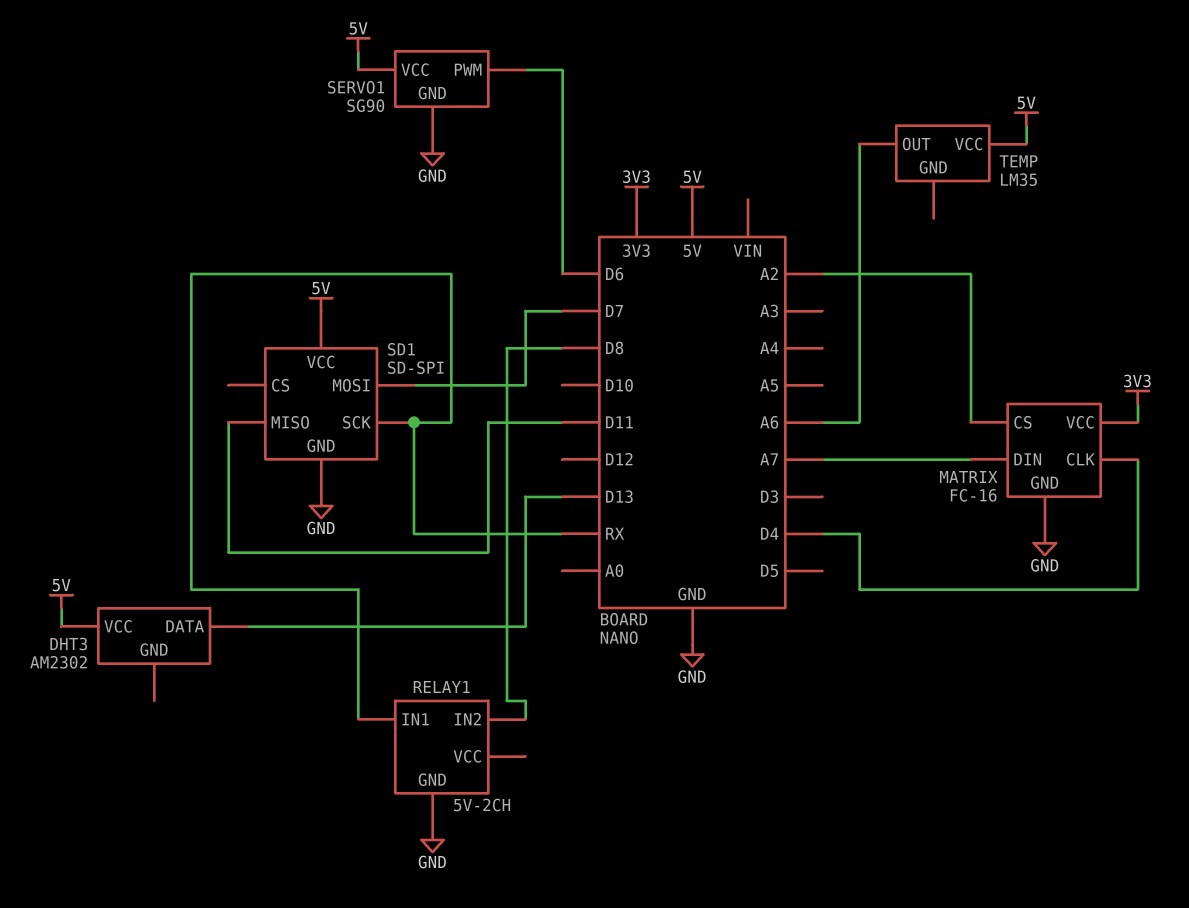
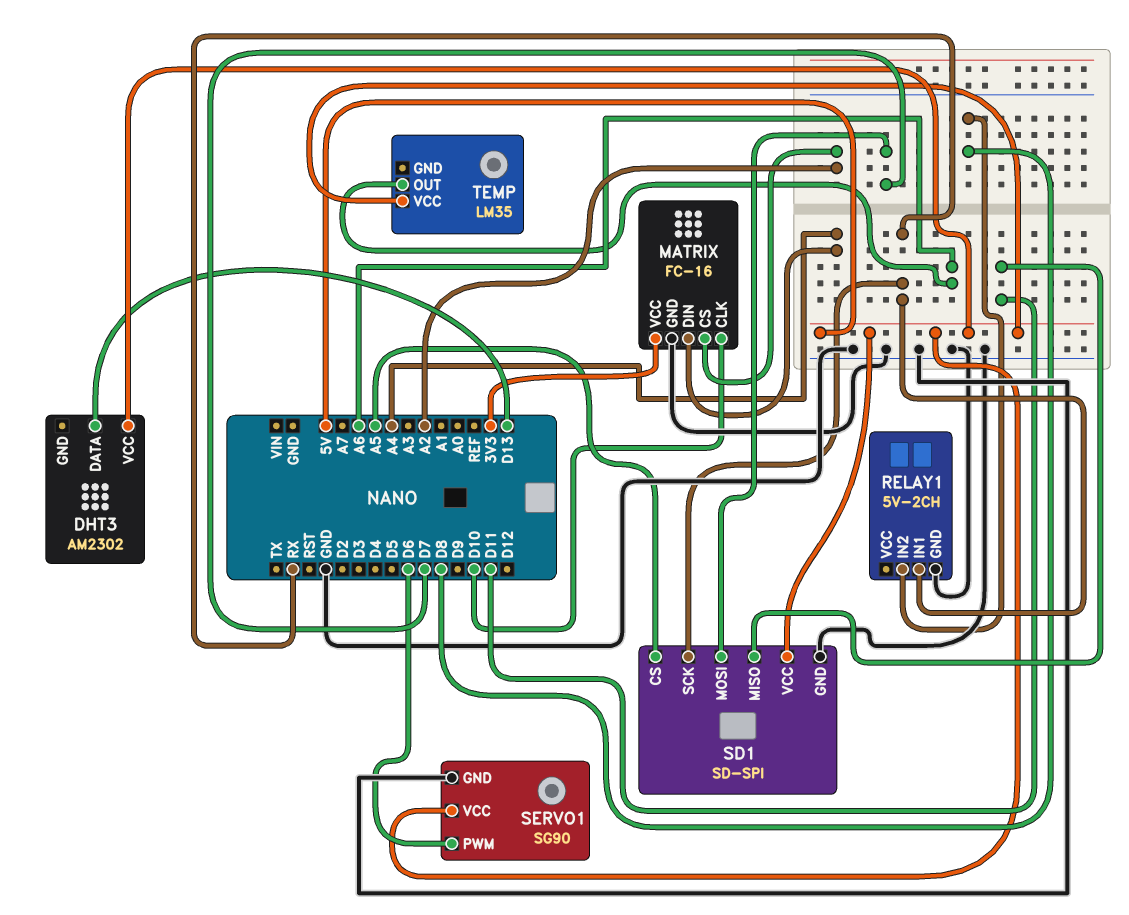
MATRIX pin CLK: D4 -> D10
MATRIX pin DIN: A7 -> A4
SD1 pin CS: none -> A5

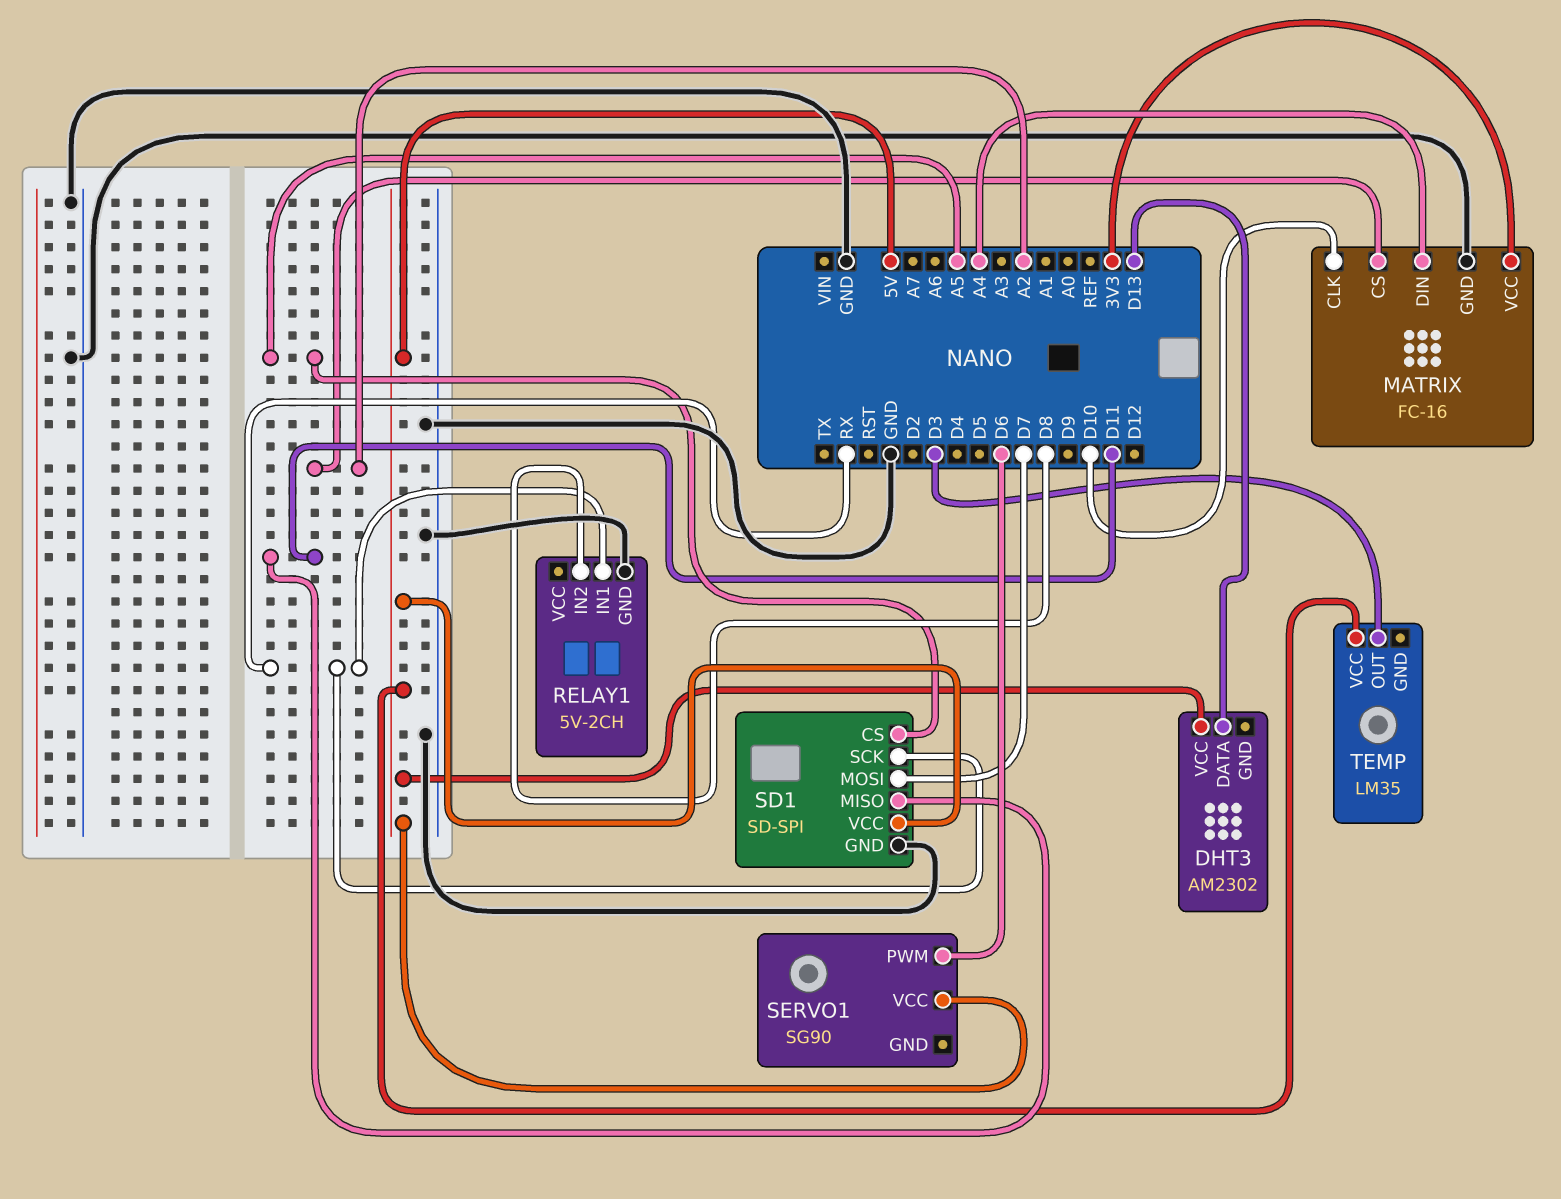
SERVO1 pin GND: GND -> none
TEMP pin OUT: A6 -> D3

